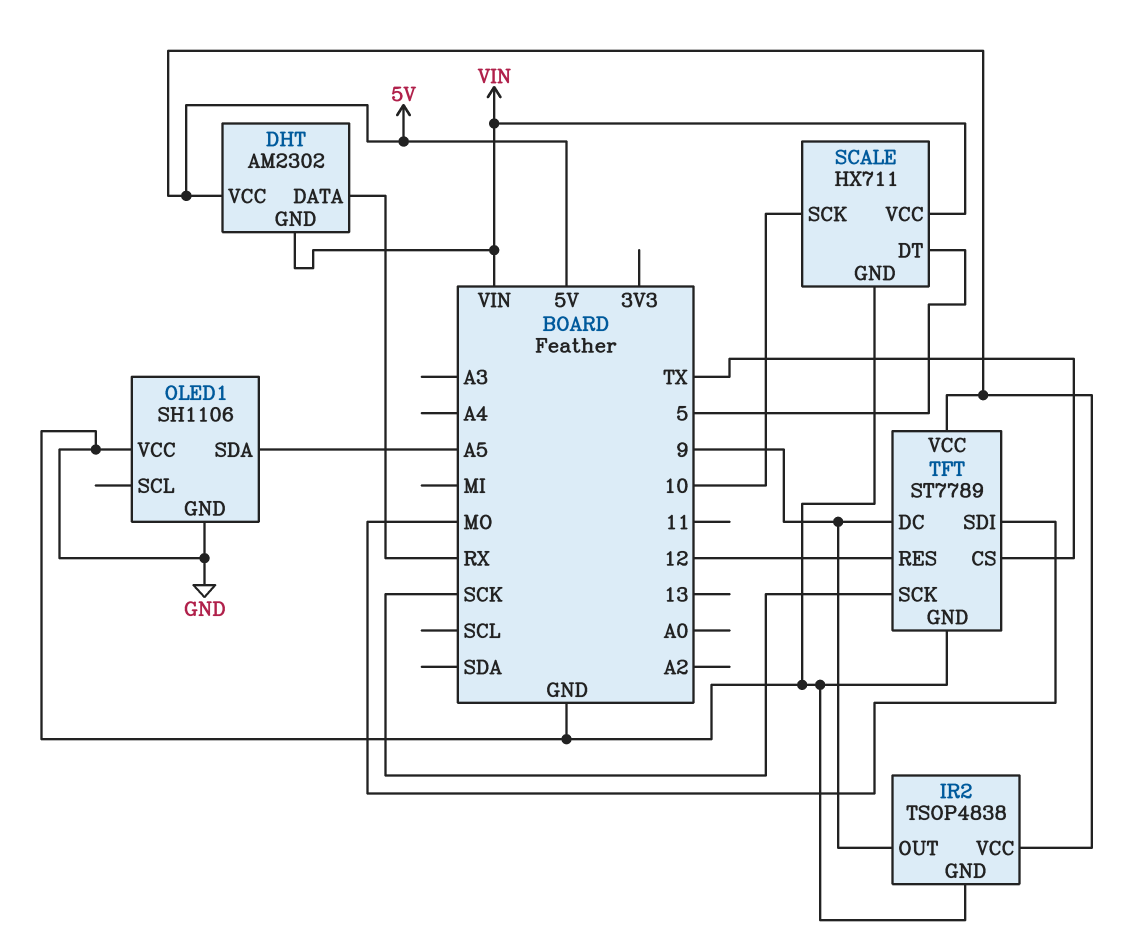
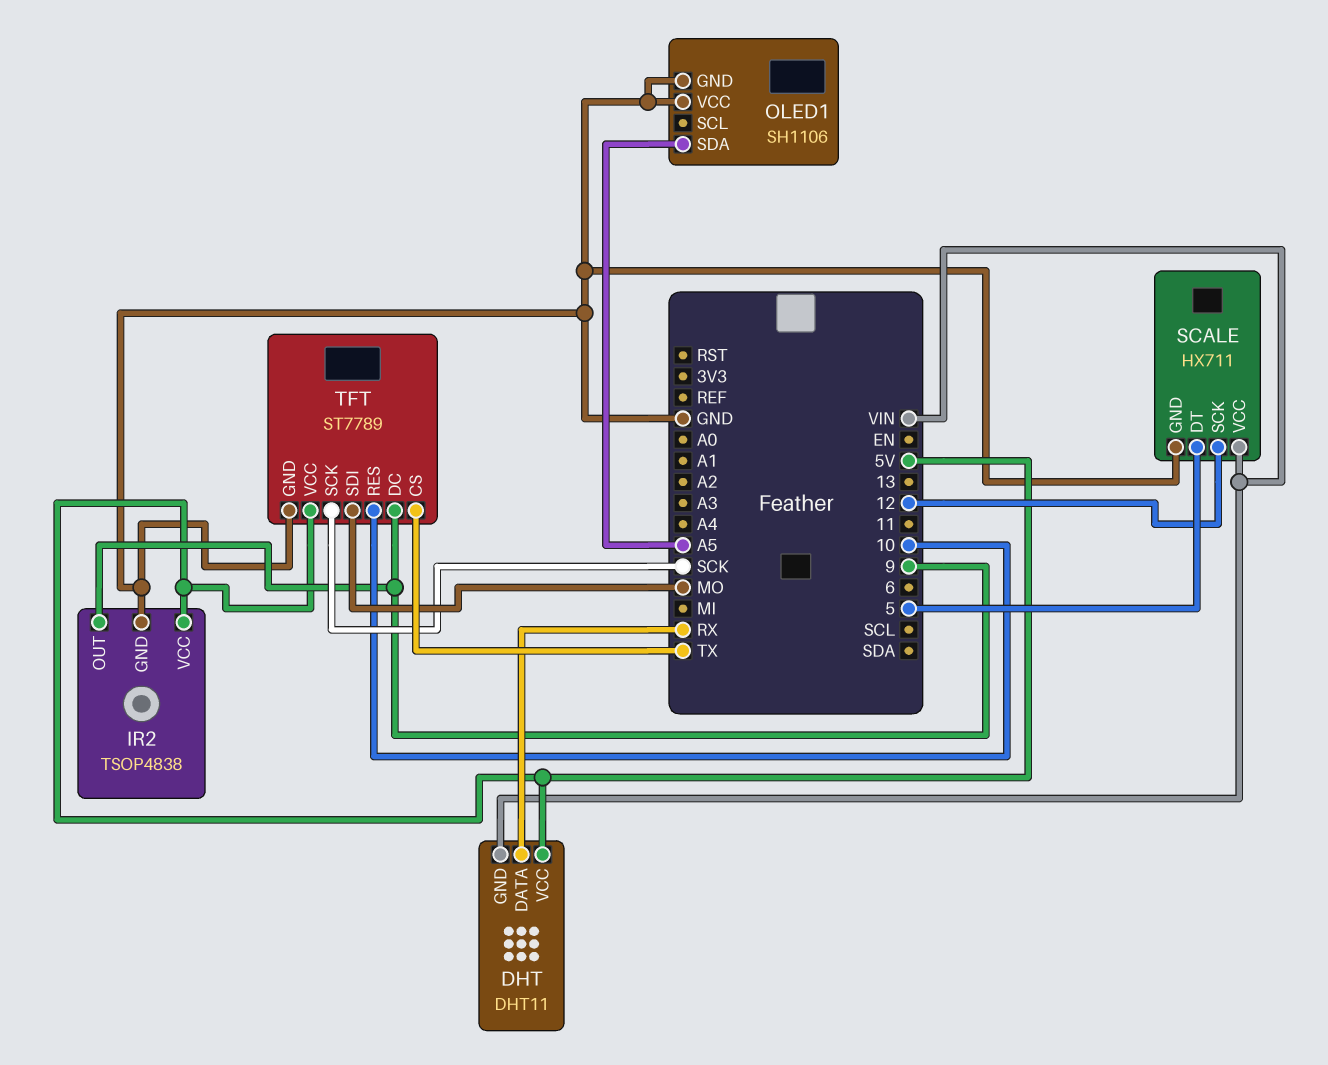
DHT: AM2302 -> DHT11
SCALE pin SCK: 10 -> 12
TFT pin RES: 12 -> 10

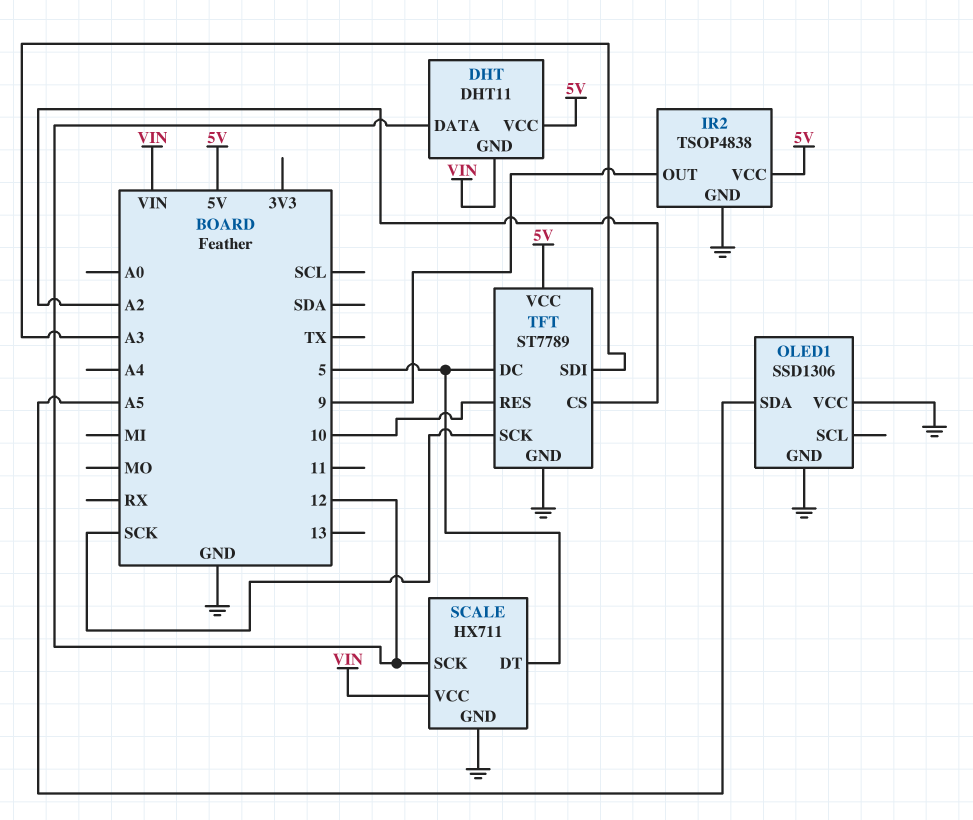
DHT pin DATA: RX -> 12
OLED1: SH1106 -> SSD1306
TFT pin CS: TX -> A2
TFT pin DC: 9 -> 5
TFT pin SDI: MO -> A3

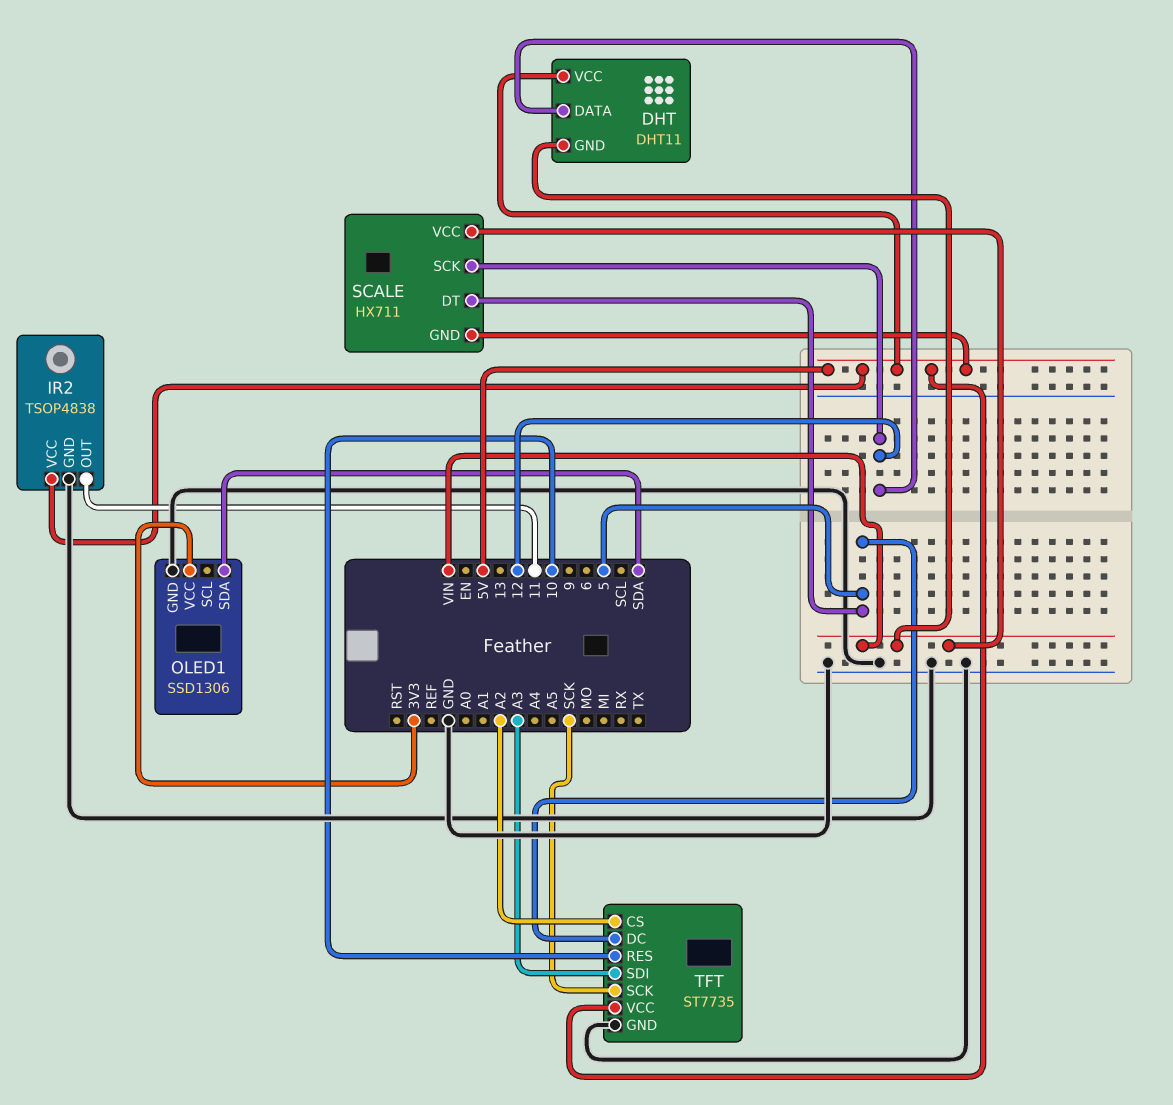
IR2 pin OUT: 9 -> 11
OLED1 pin SDA: A5 -> SDA
OLED1 pin VCC: GND -> 3V3
SCALE pin GND: GND -> 5V
TFT: ST7789 -> ST7735

